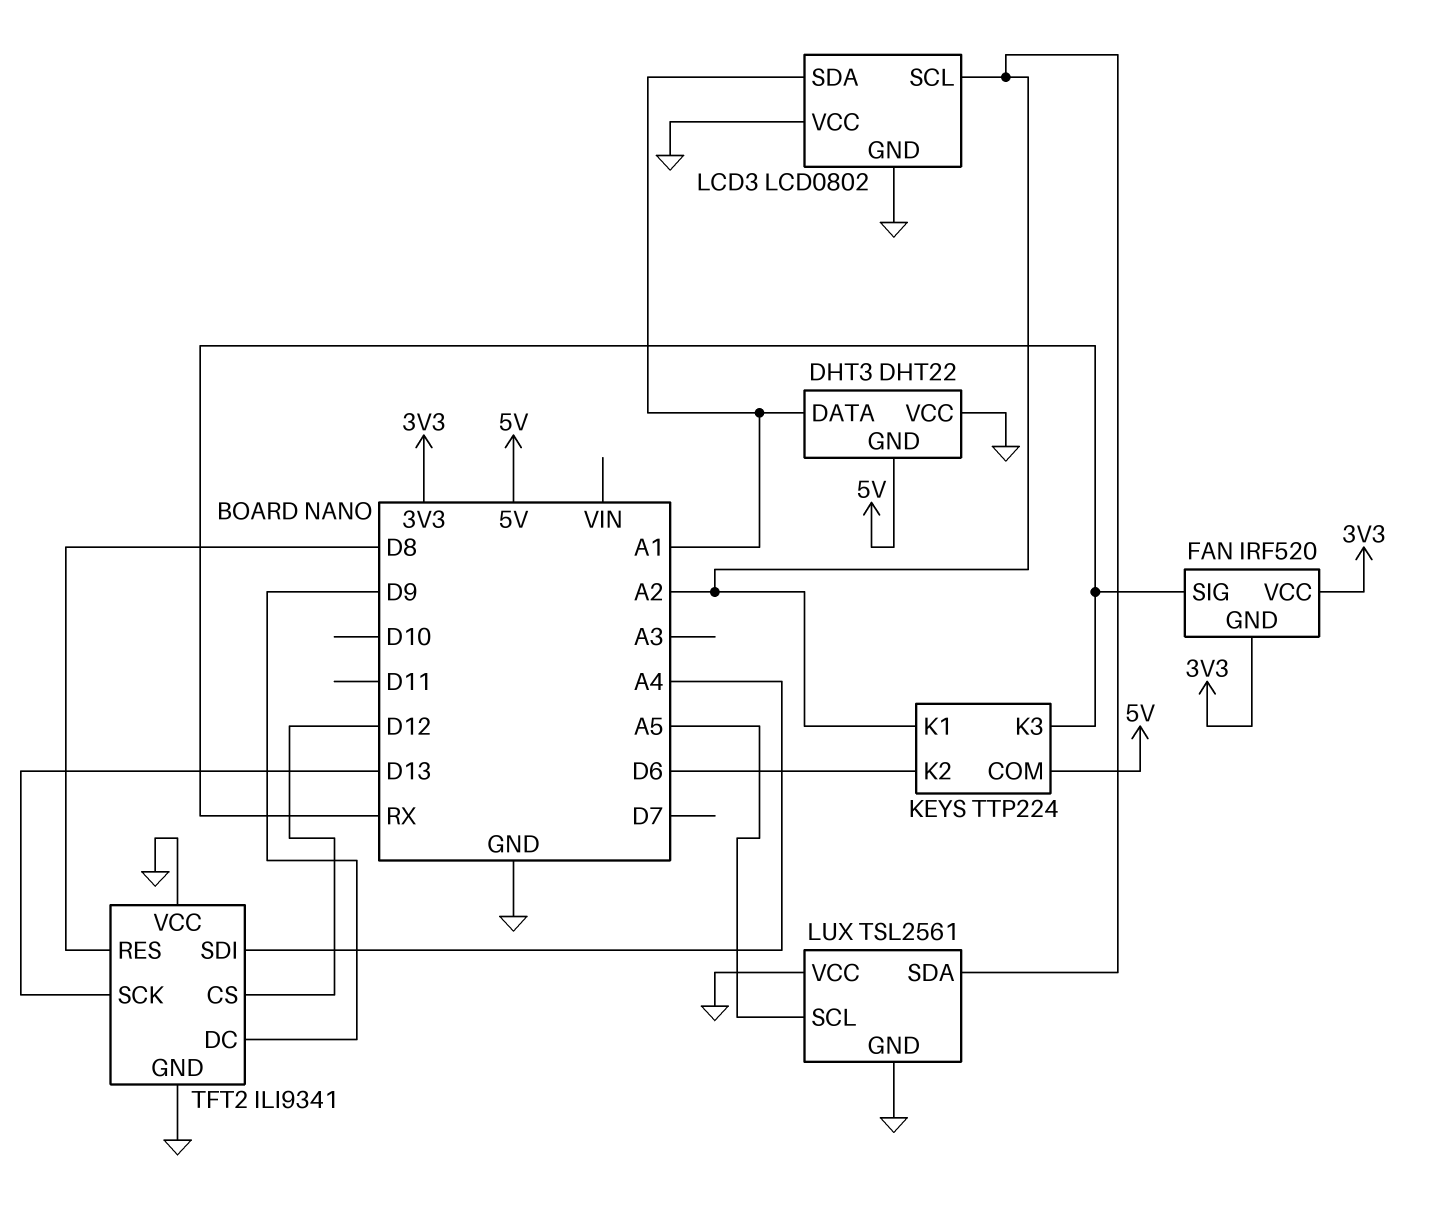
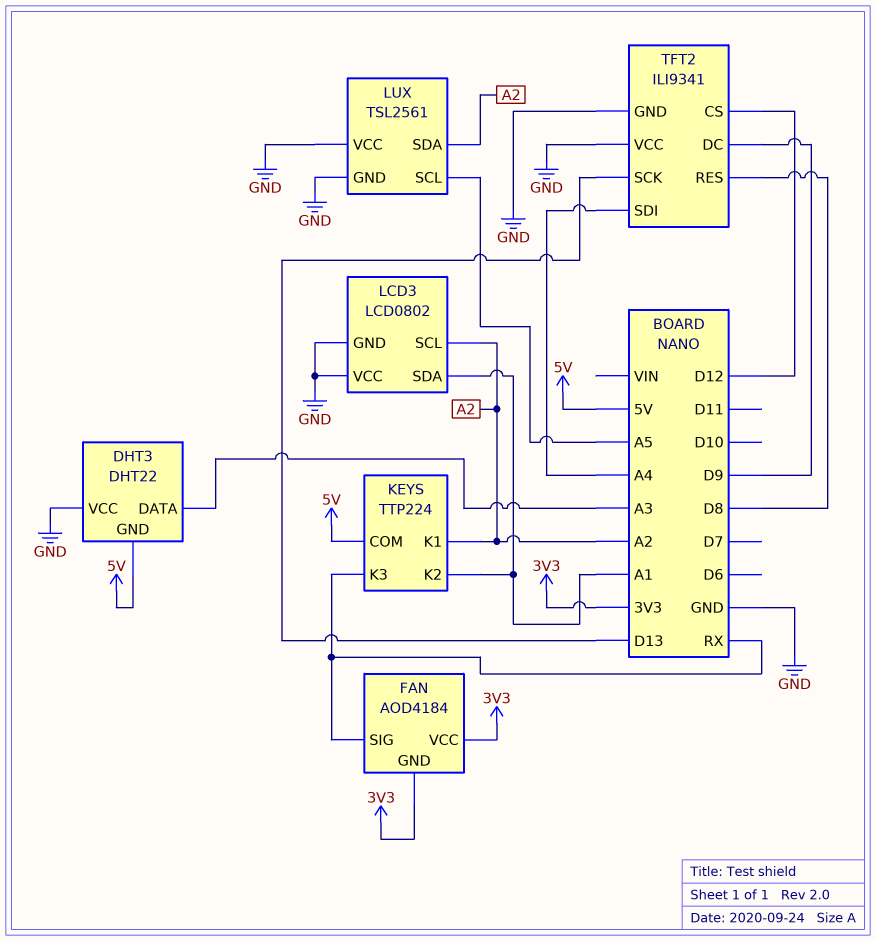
DHT3 pin DATA: A1 -> A3
FAN: IRF520 -> AOD4184
KEYS pin K2: D6 -> A1

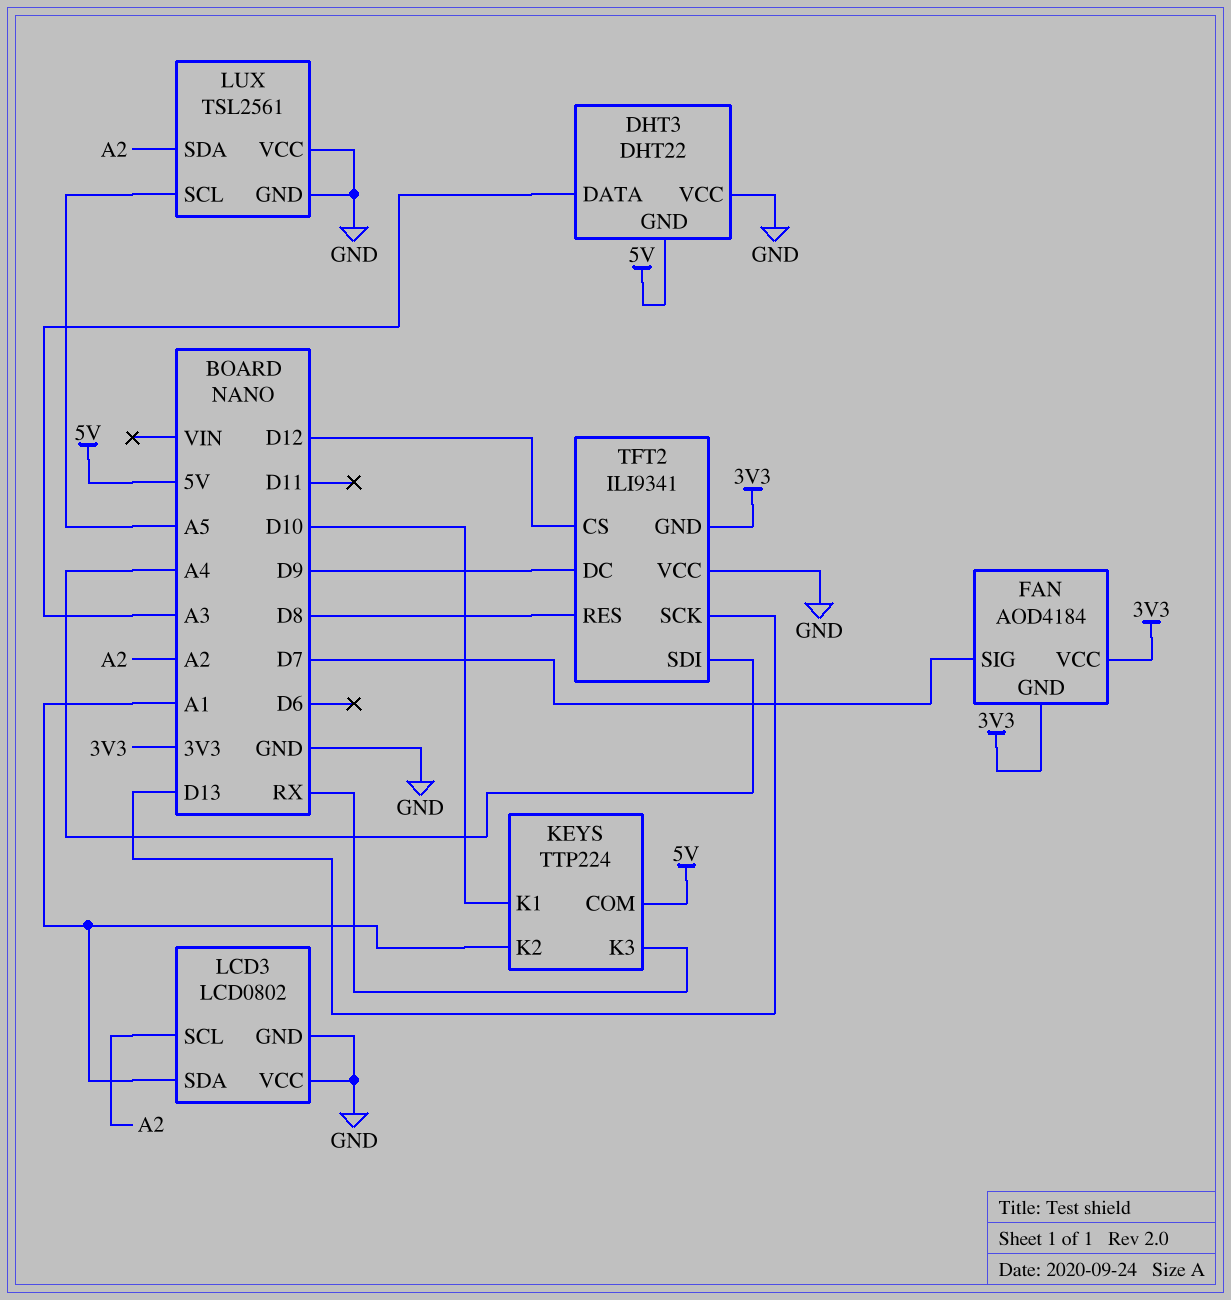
FAN pin SIG: RX -> D7
KEYS pin K1: A2 -> D10
TFT2 pin GND: GND -> 3V3

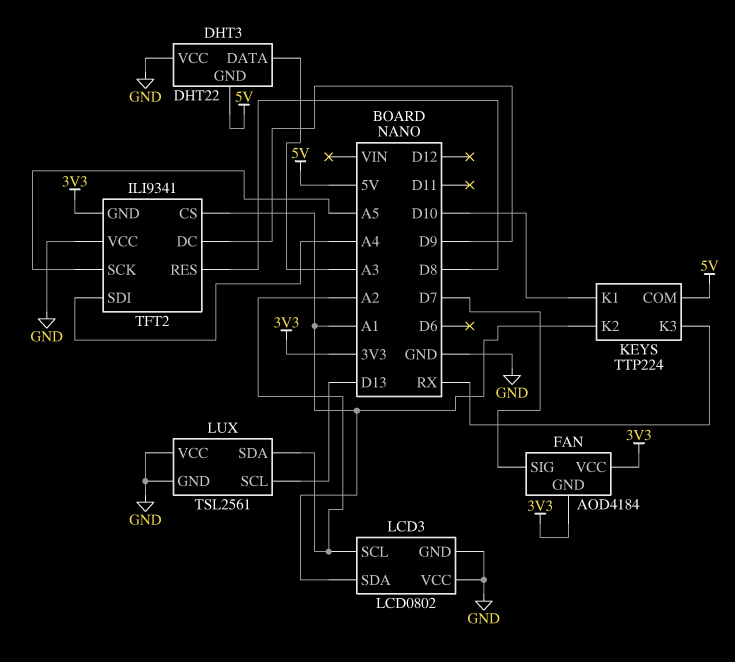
LUX pin SCL: A5 -> D13
TFT2 pin CS: D12 -> A1
TFT2 pin SCK: D13 -> A5

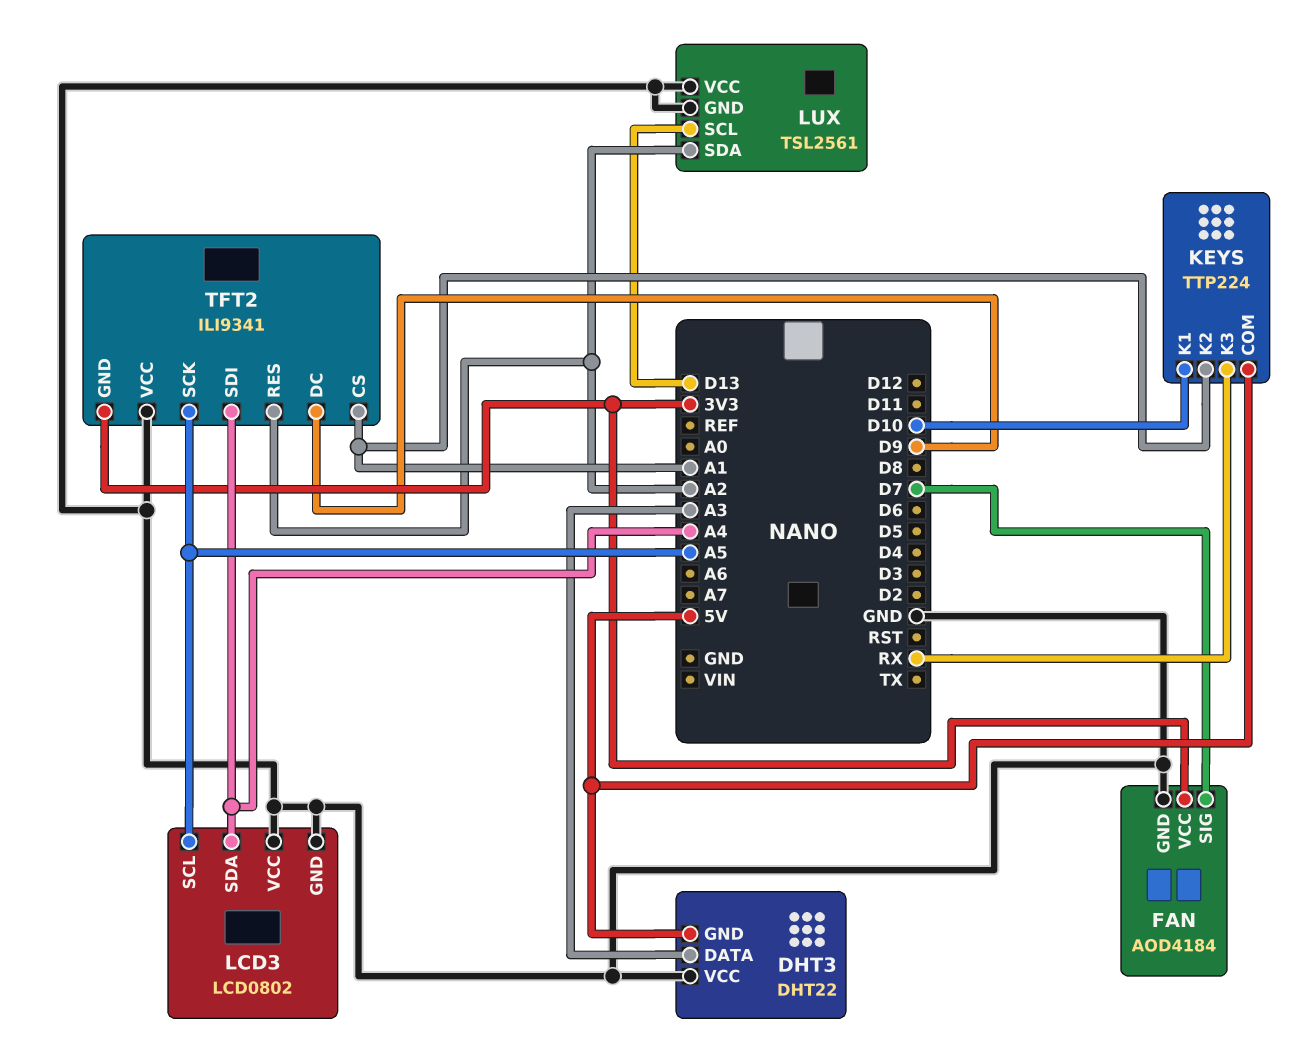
FAN pin GND: 3V3 -> GND
LCD3 pin SCL: A2 -> A5
LCD3 pin SDA: A1 -> A4
TFT2 pin RES: D8 -> A2

